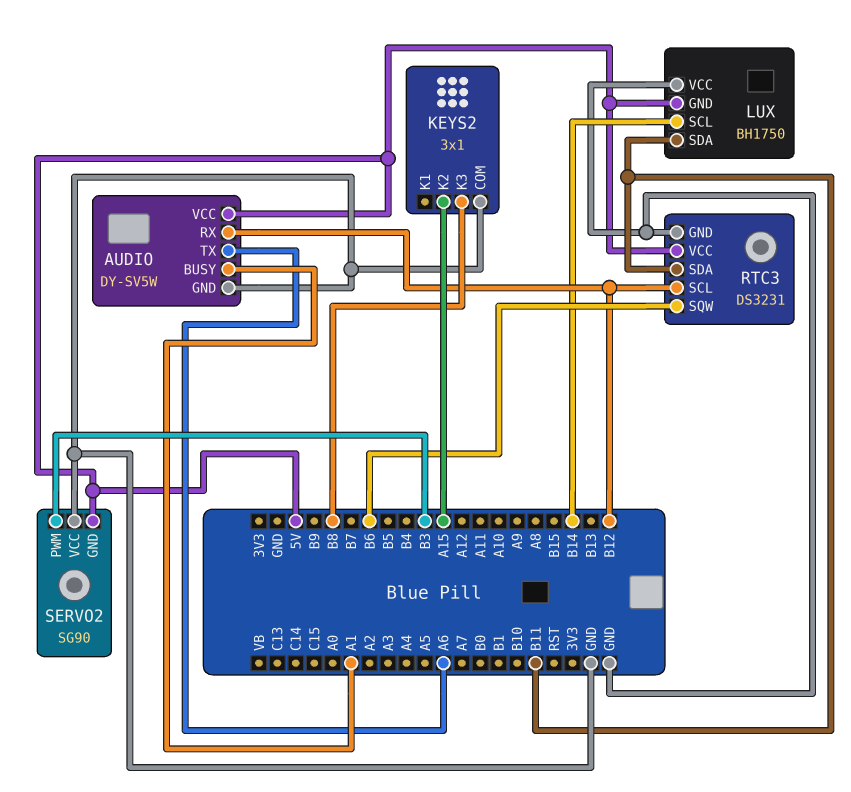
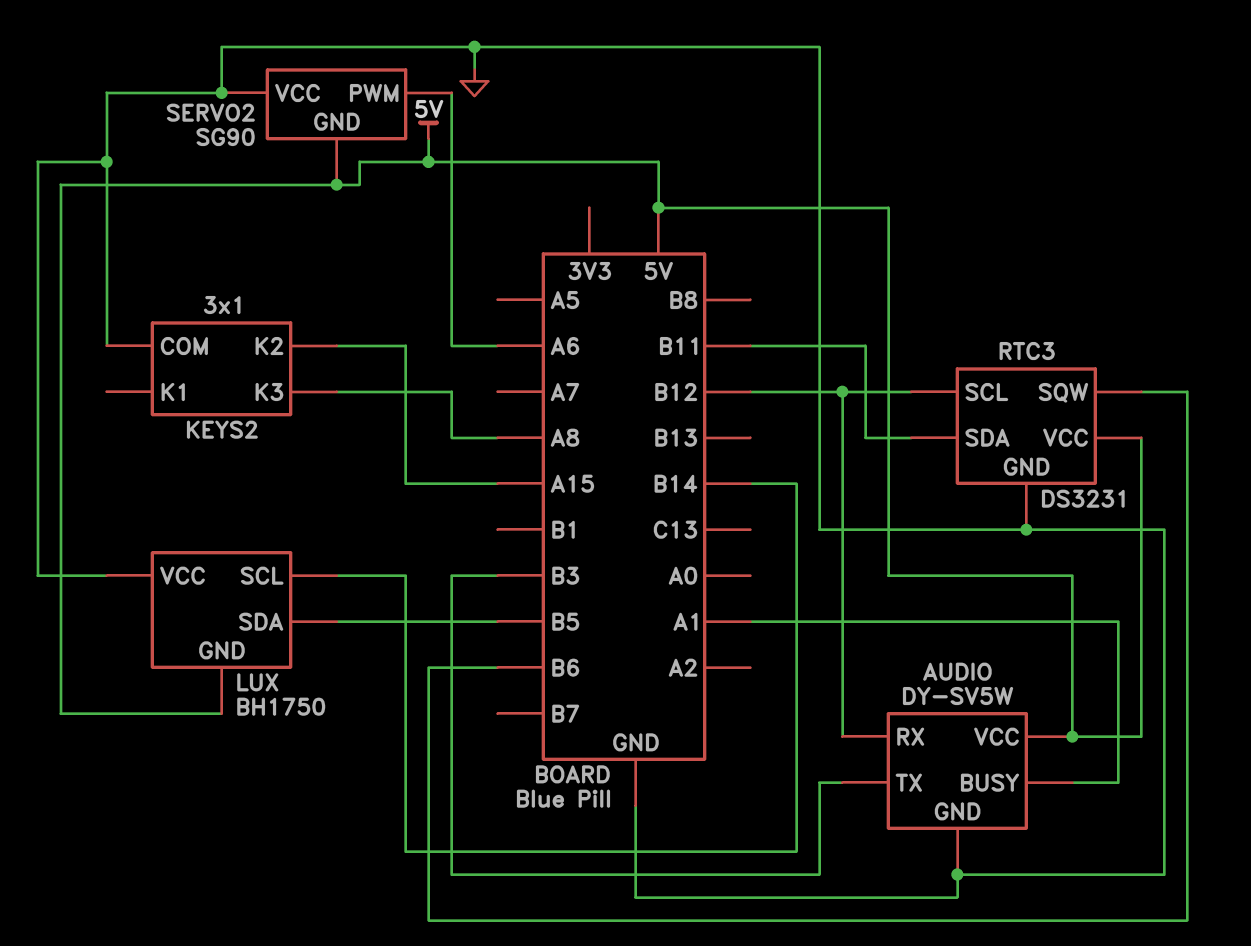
AUDIO pin TX: A6 -> B3
KEYS2 pin K3: B8 -> A8
LUX pin SDA: B11 -> B5
SERVO2 pin PWM: B3 -> A6

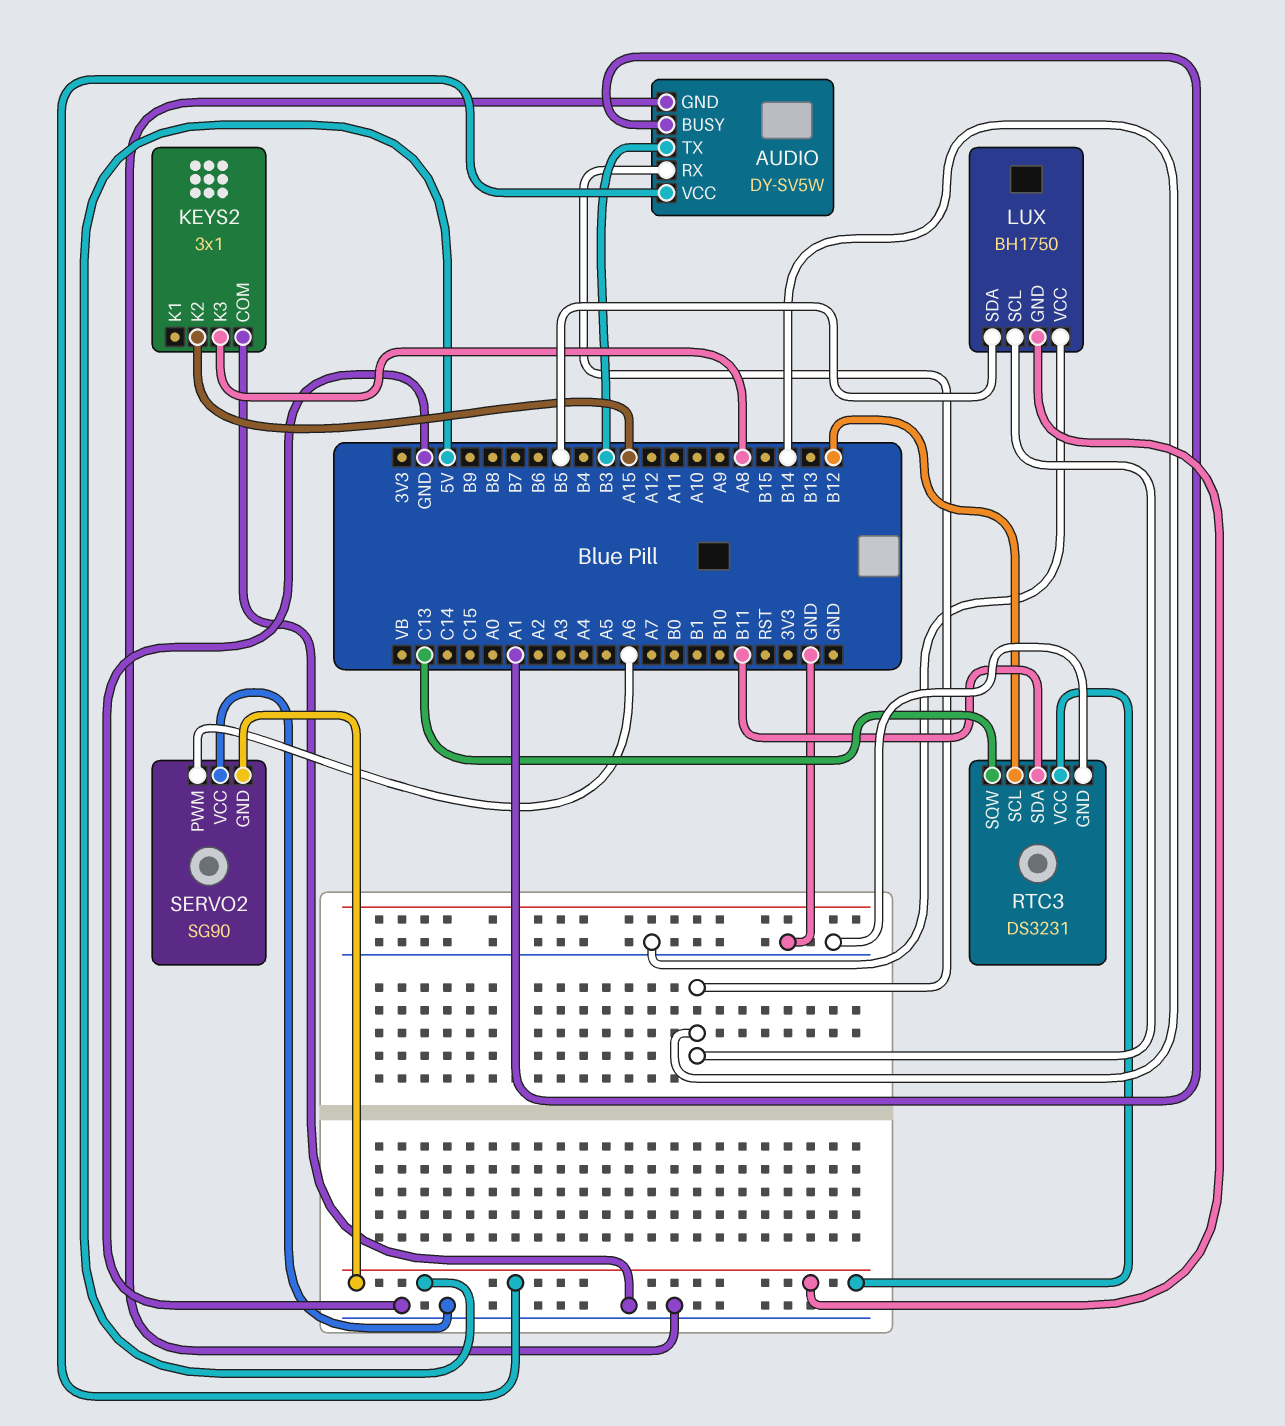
AUDIO pin RX: B12 -> B14
RTC3 pin SQW: B6 -> C13

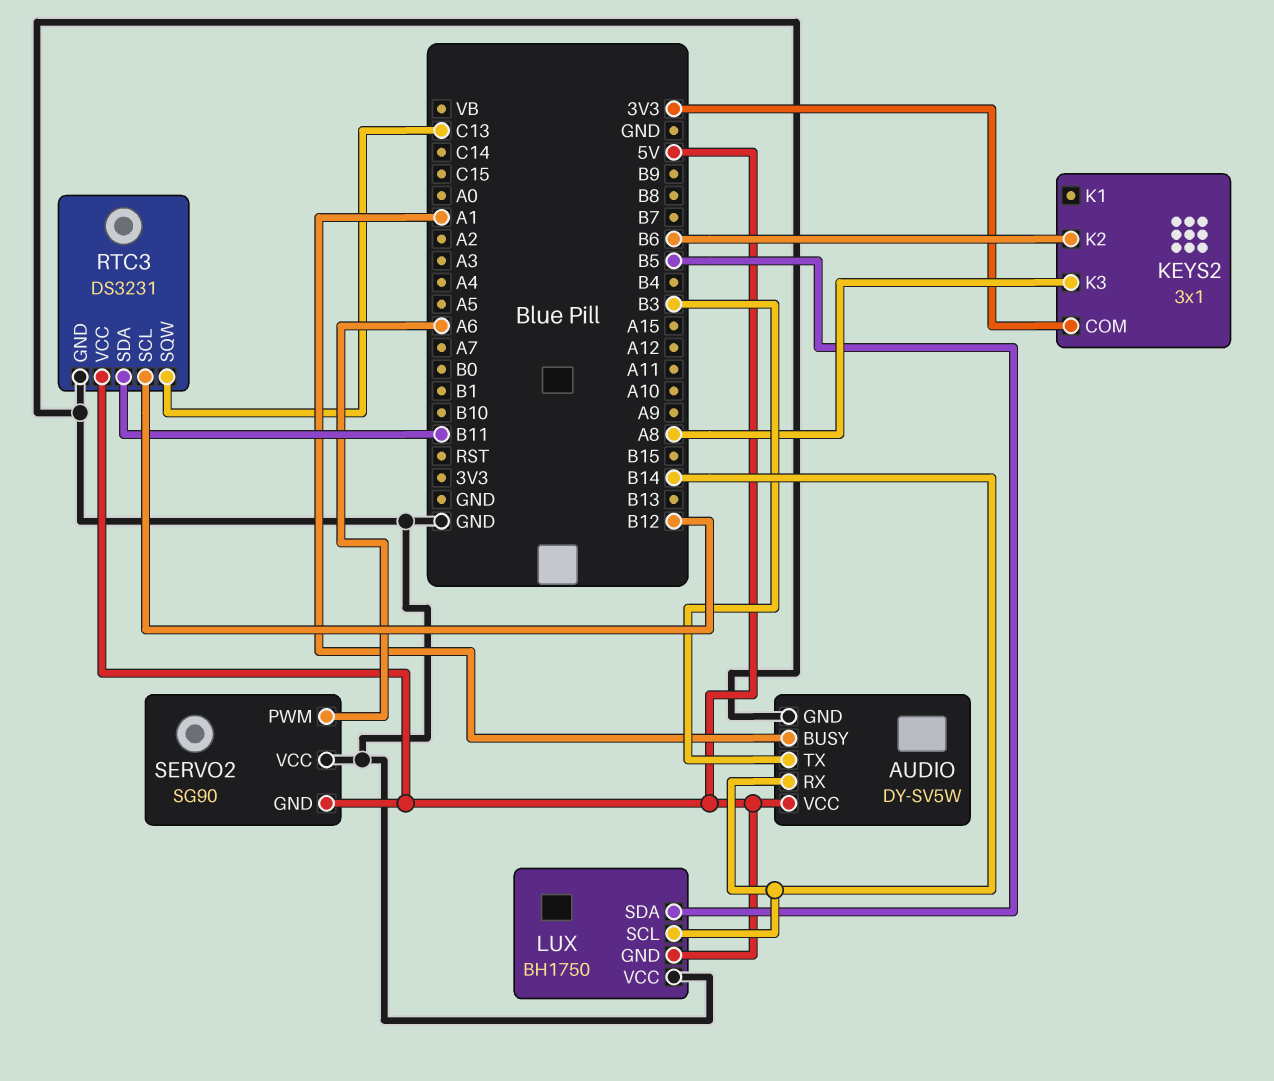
KEYS2 pin COM: GND -> 3V3
KEYS2 pin K2: A15 -> B6

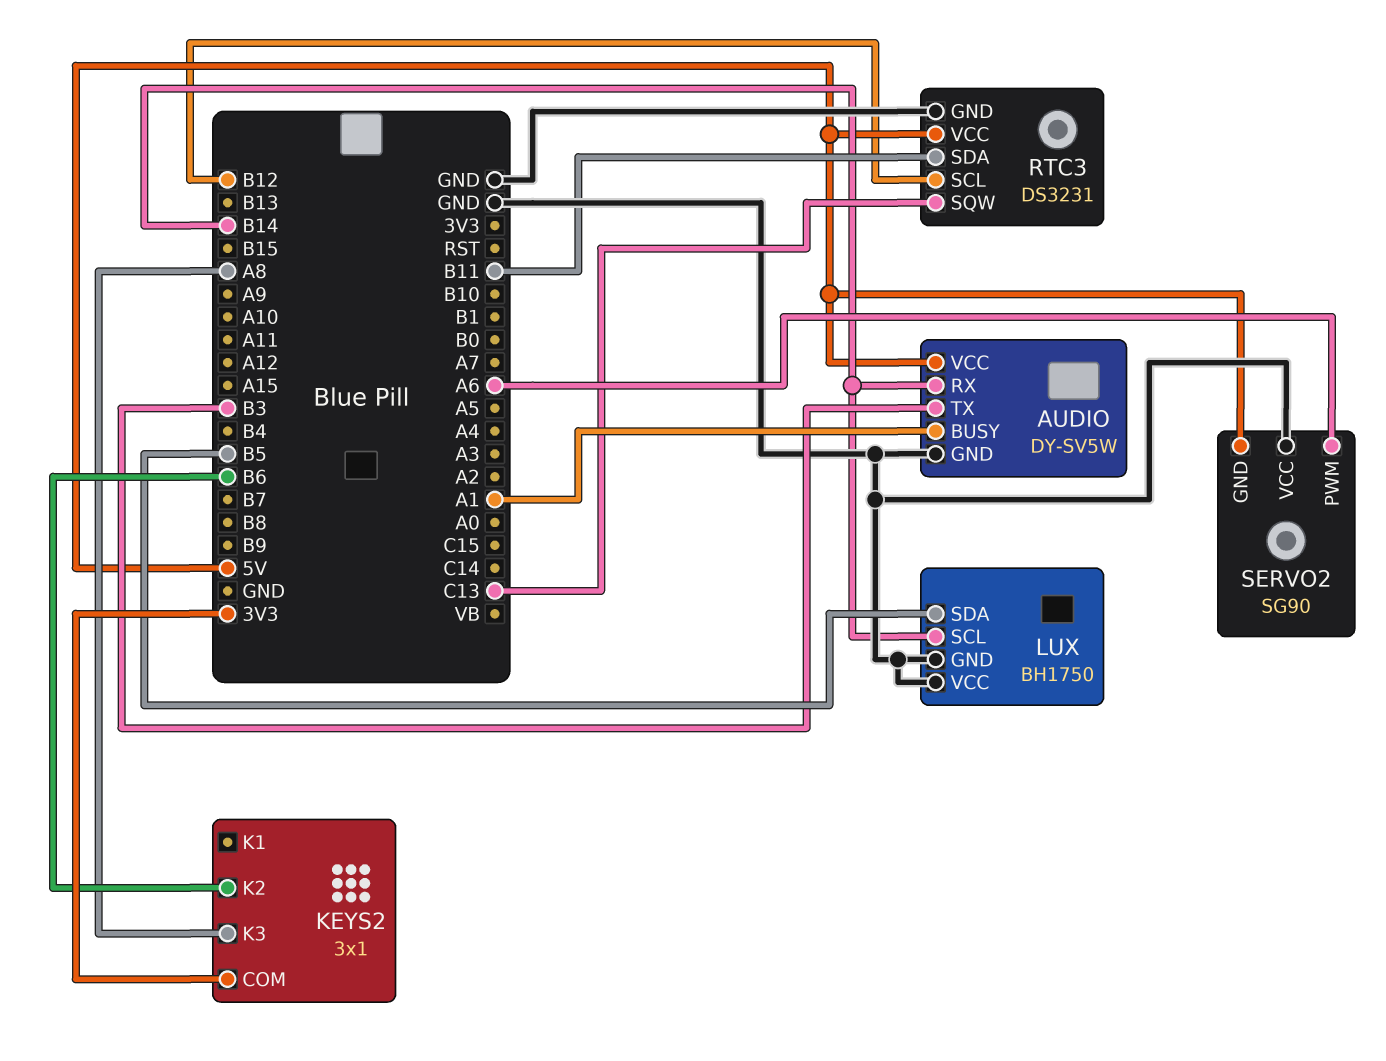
LUX pin GND: 5V -> GND

